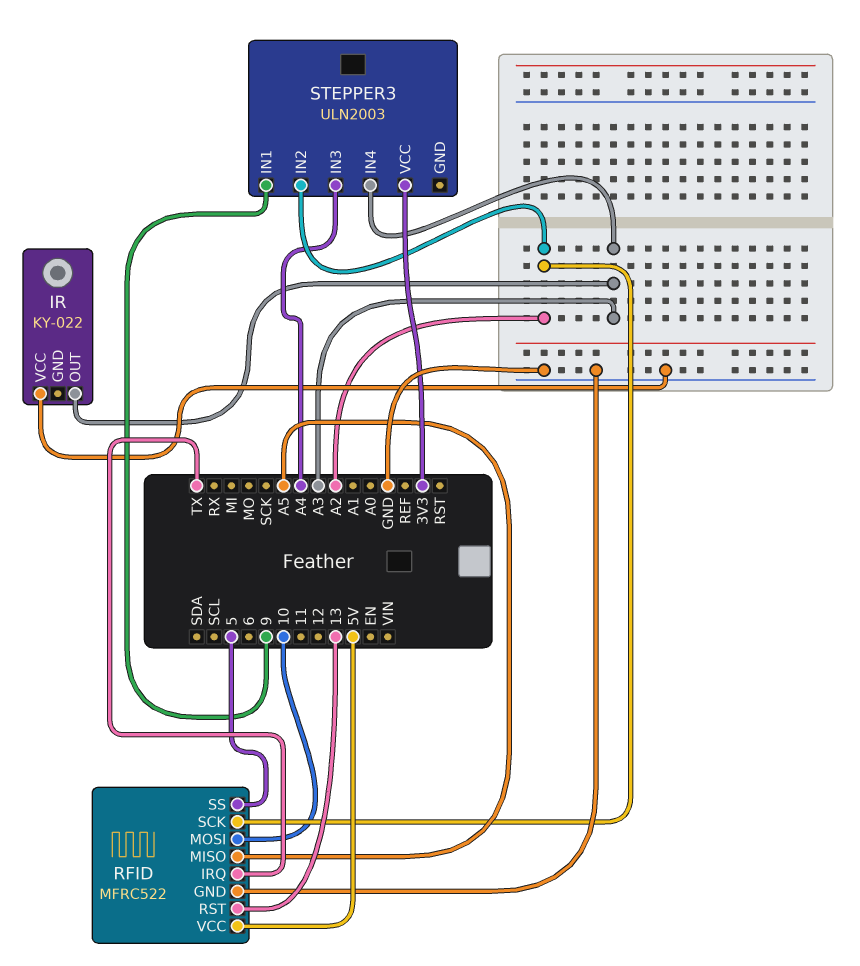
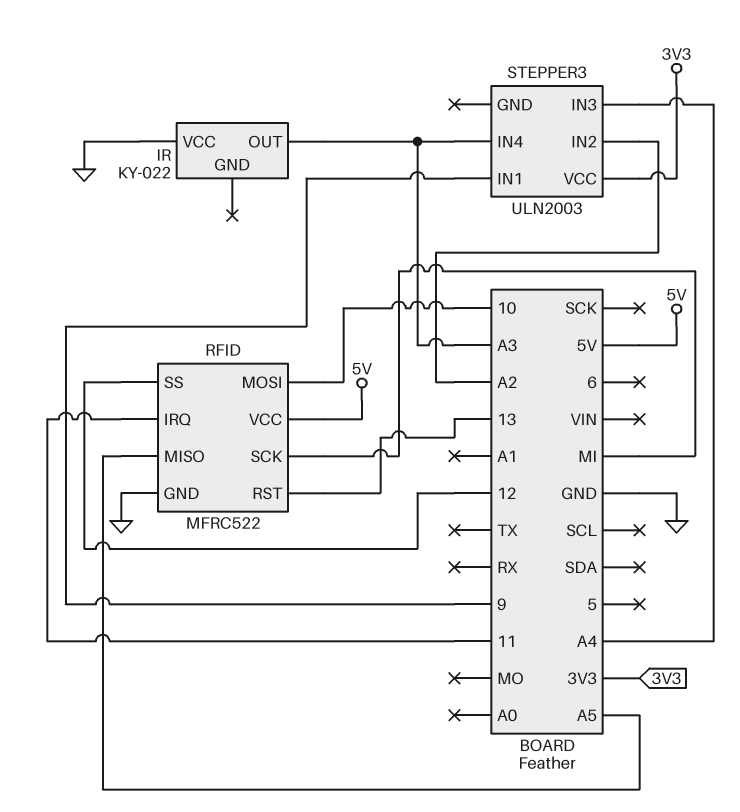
RFID pin IRQ: TX -> 11
RFID pin SCK: A2 -> MI
RFID pin SS: 5 -> 12

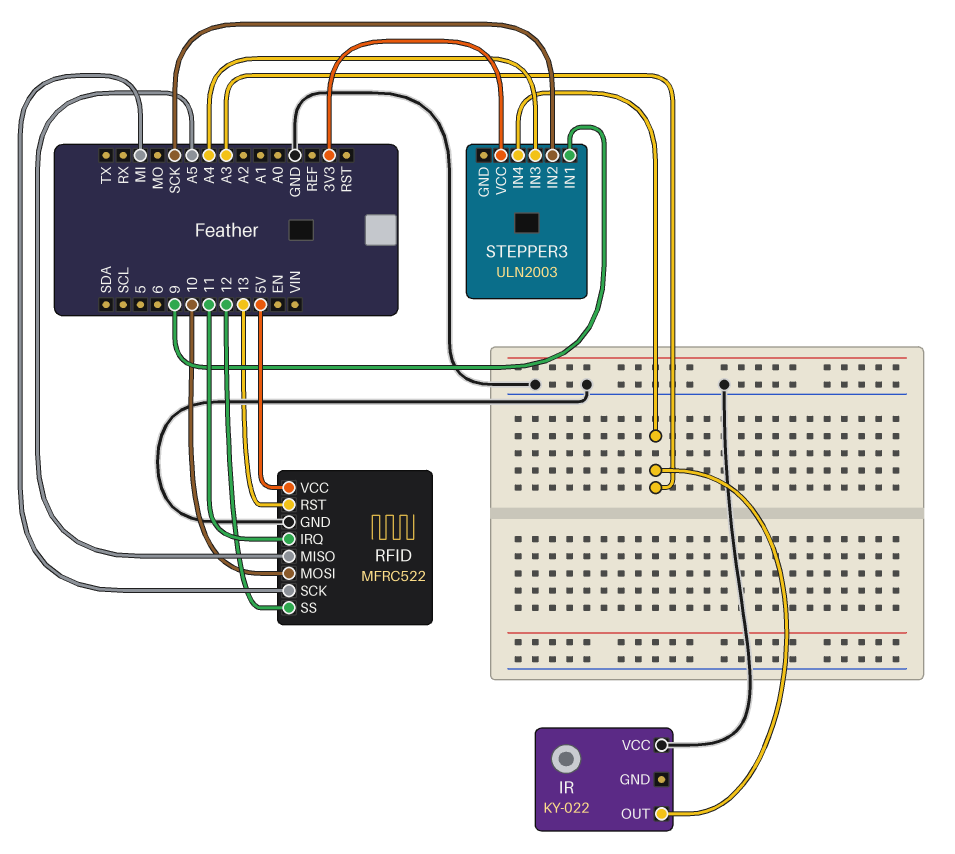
STEPPER3 pin IN2: A2 -> SCK

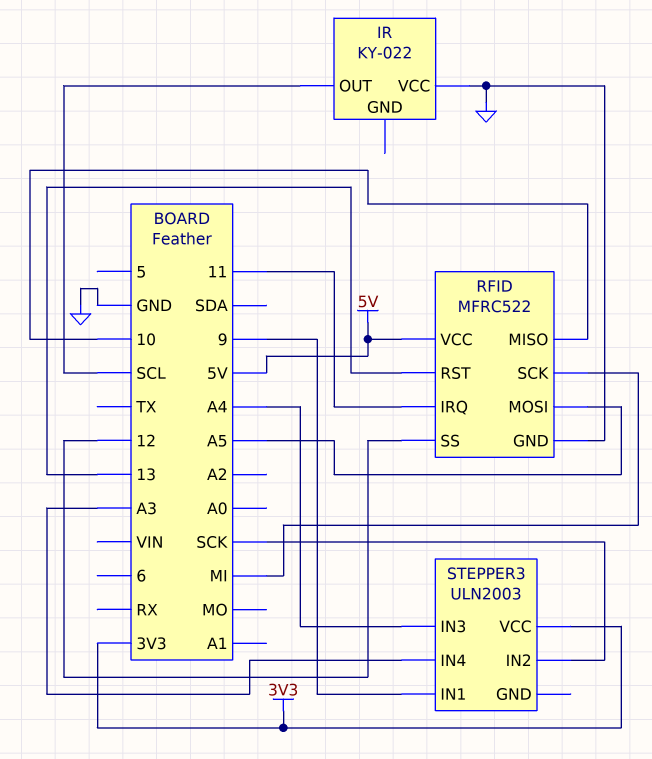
IR pin OUT: A3 -> SCL
RFID pin MISO: A5 -> 10
RFID pin MOSI: 10 -> A5

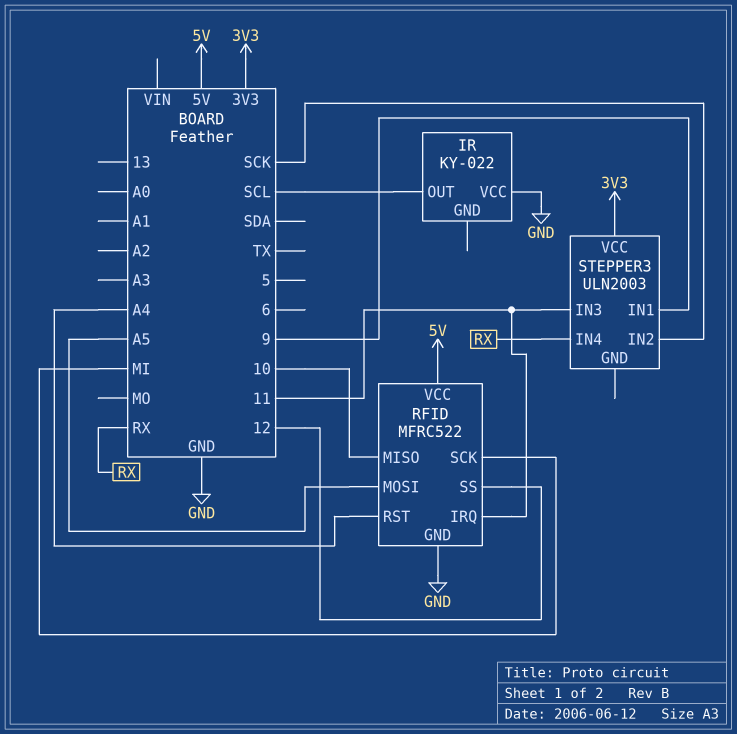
RFID pin RST: 13 -> A4
STEPPER3 pin IN3: A4 -> 11
STEPPER3 pin IN4: A3 -> RX

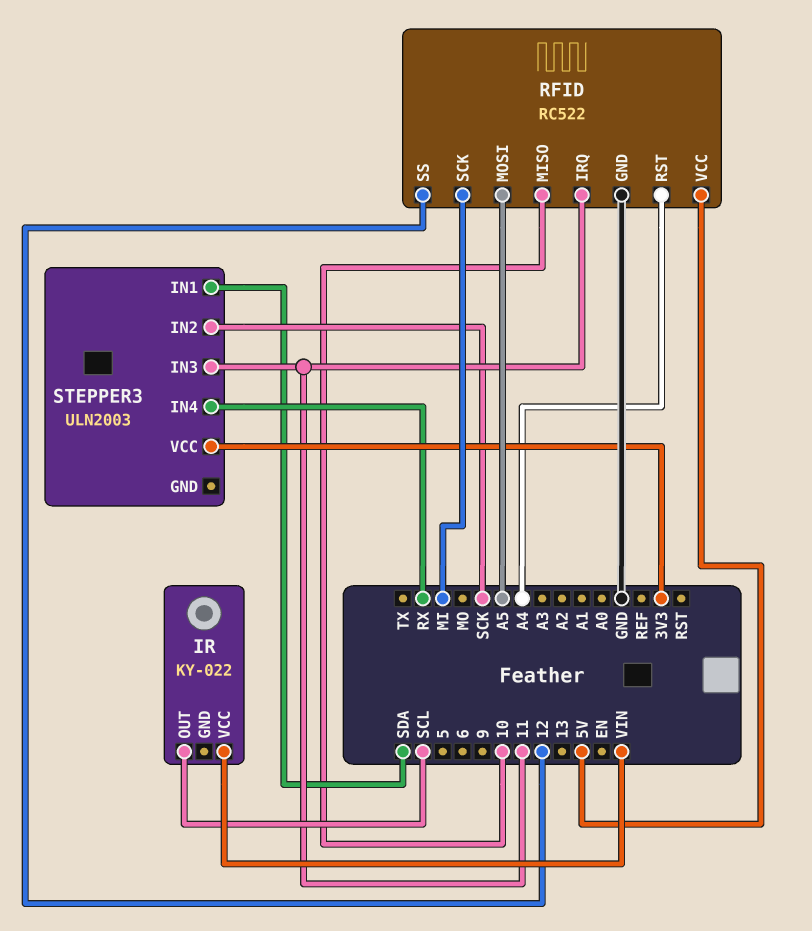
IR pin VCC: GND -> VIN
RFID: MFRC522 -> RC522
STEPPER3 pin IN1: 9 -> SDA

